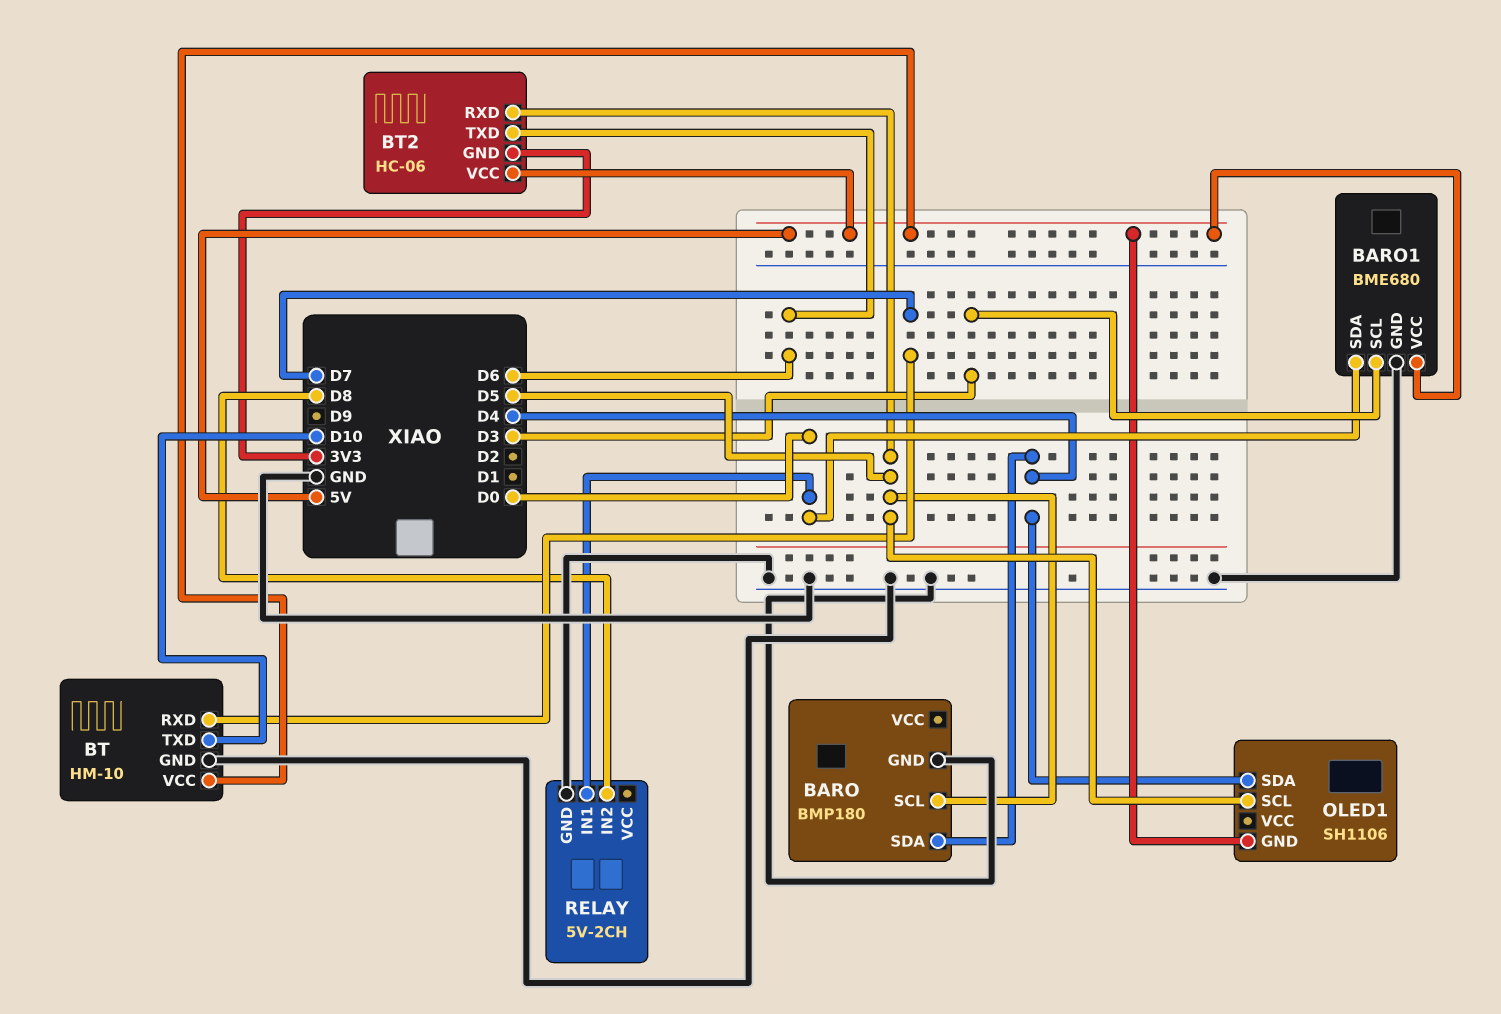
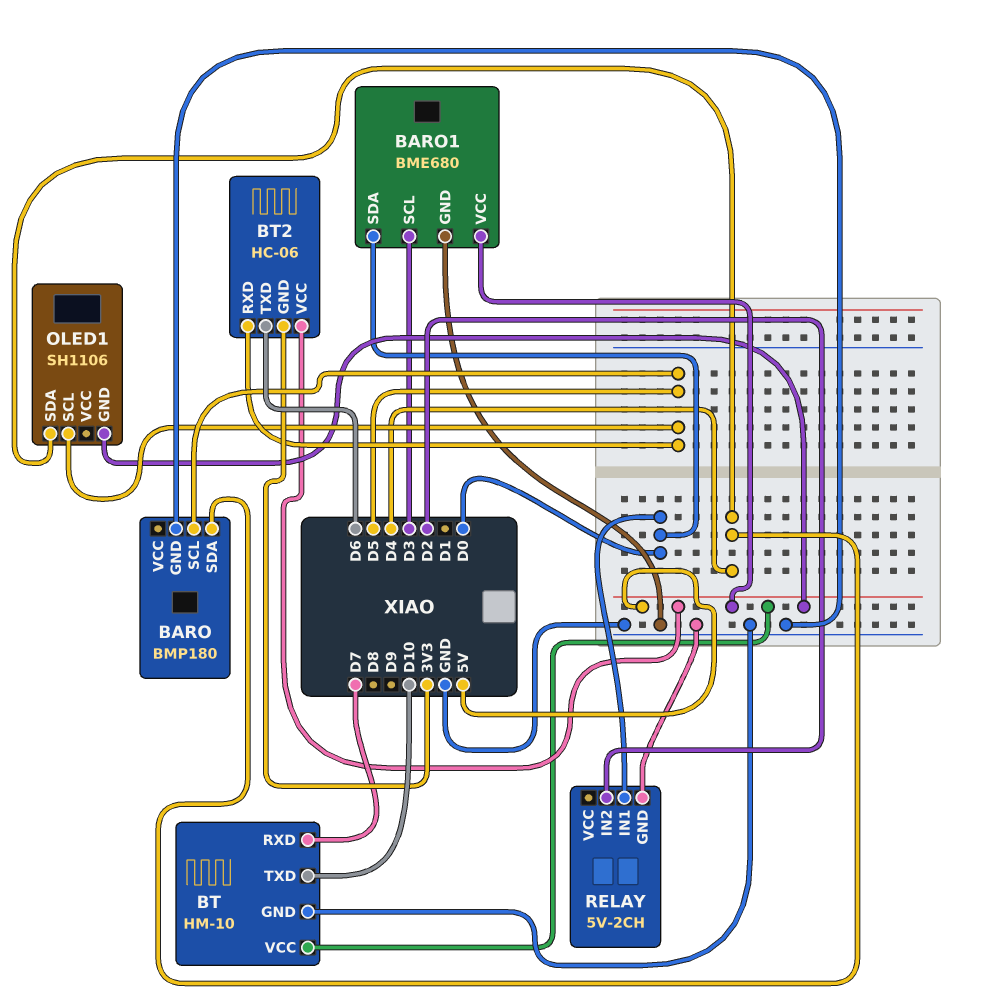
RELAY pin IN2: D8 -> D2

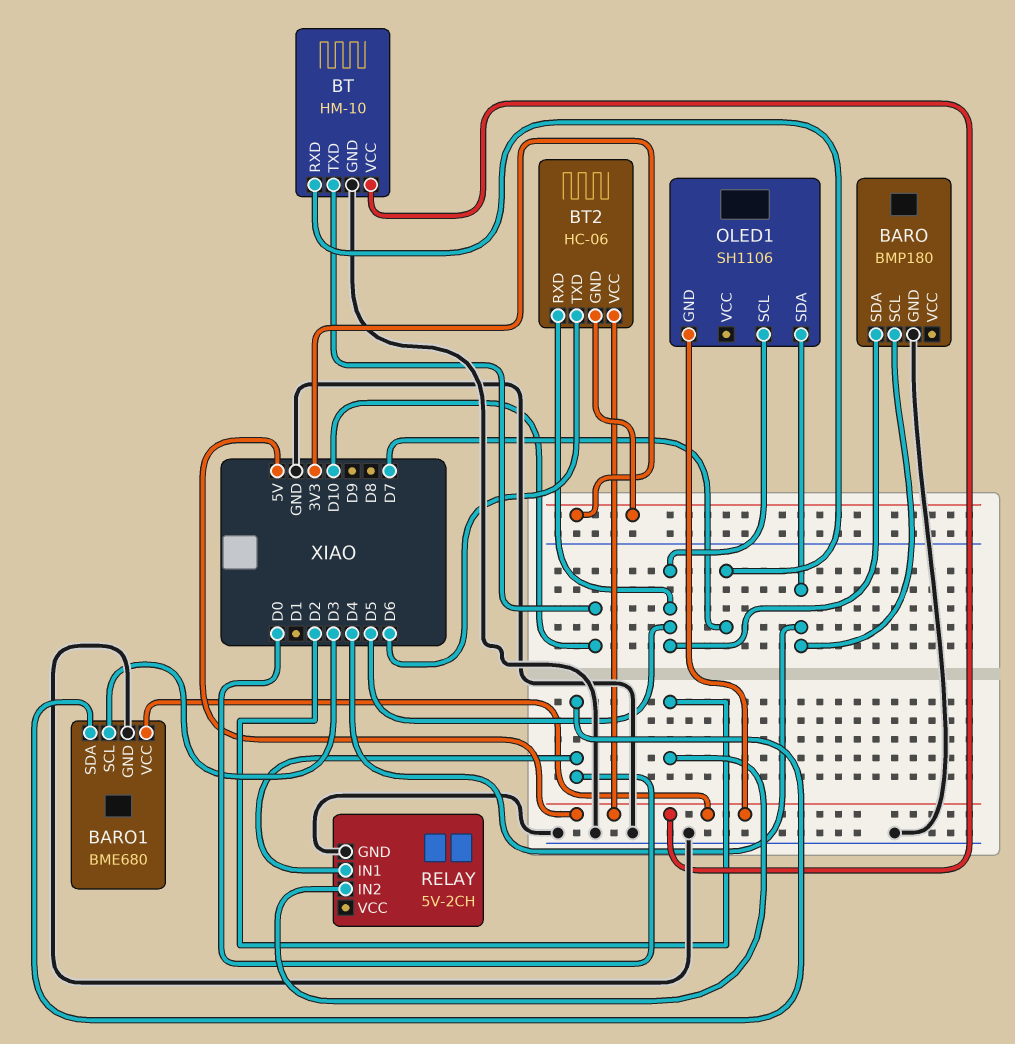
BARO pin SCL: D5 -> D4
BARO pin SDA: D4 -> D5

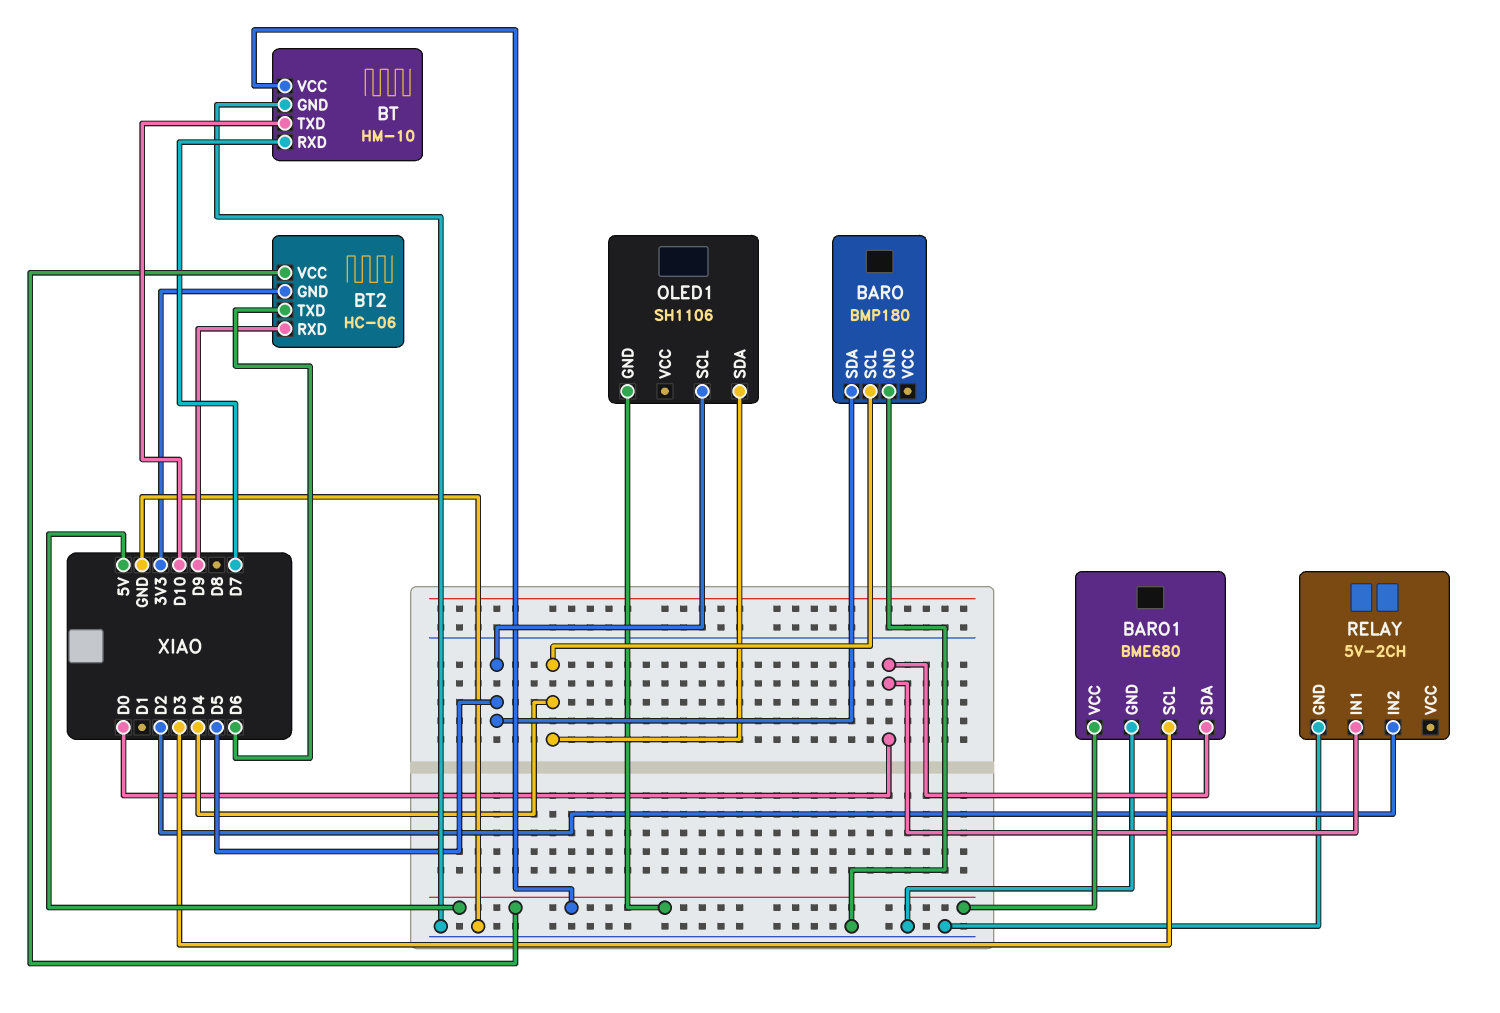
BT2 pin RXD: D5 -> D9

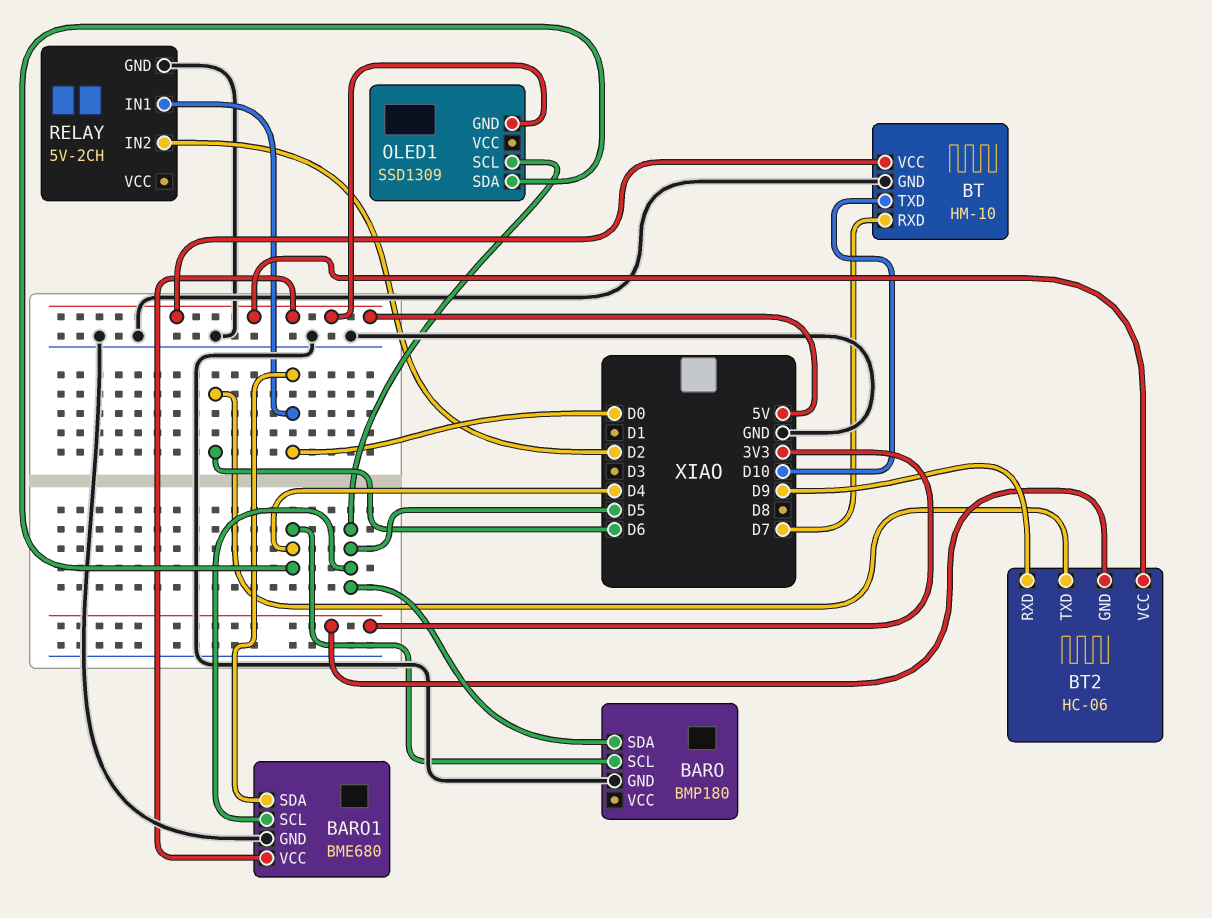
BARO1 pin SCL: D3 -> D5
OLED1: SH1106 -> SSD1309

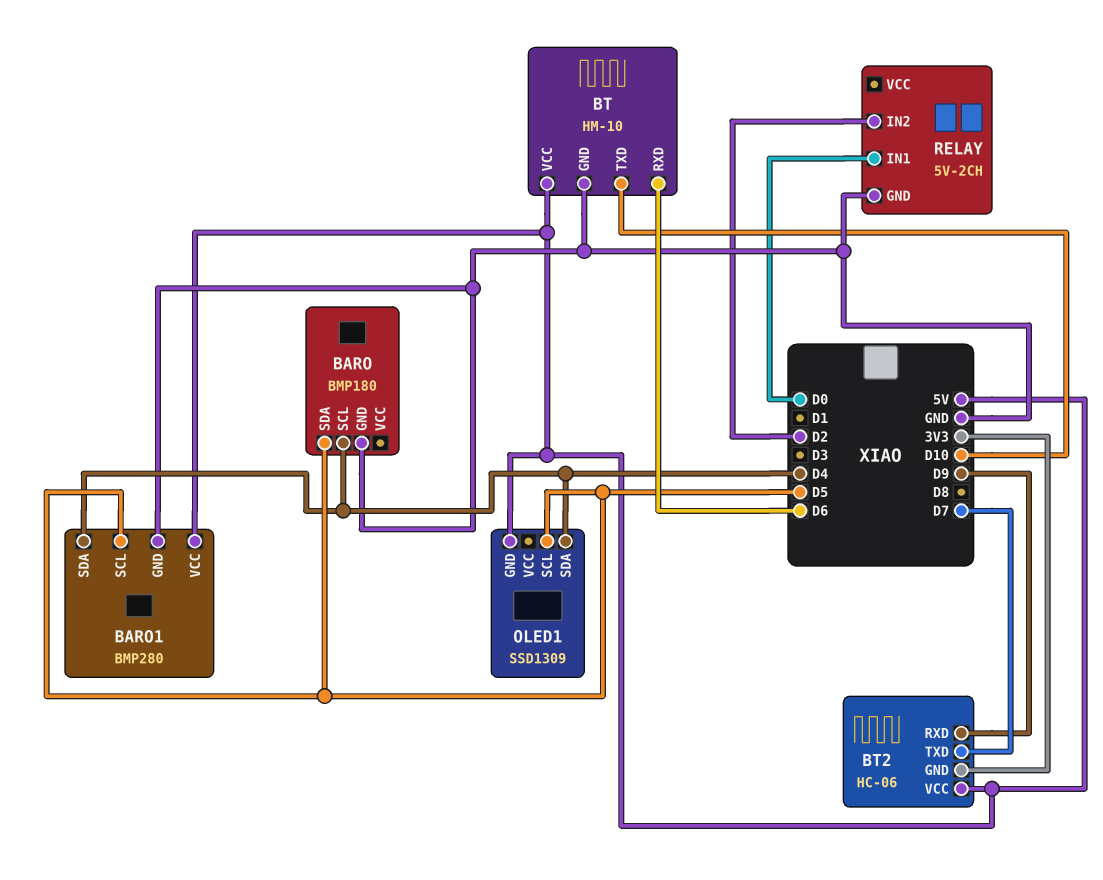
BARO1: BME680 -> BMP280
BARO1 pin SDA: D0 -> D4
BT pin RXD: D7 -> D6
BT2 pin TXD: D6 -> D7

